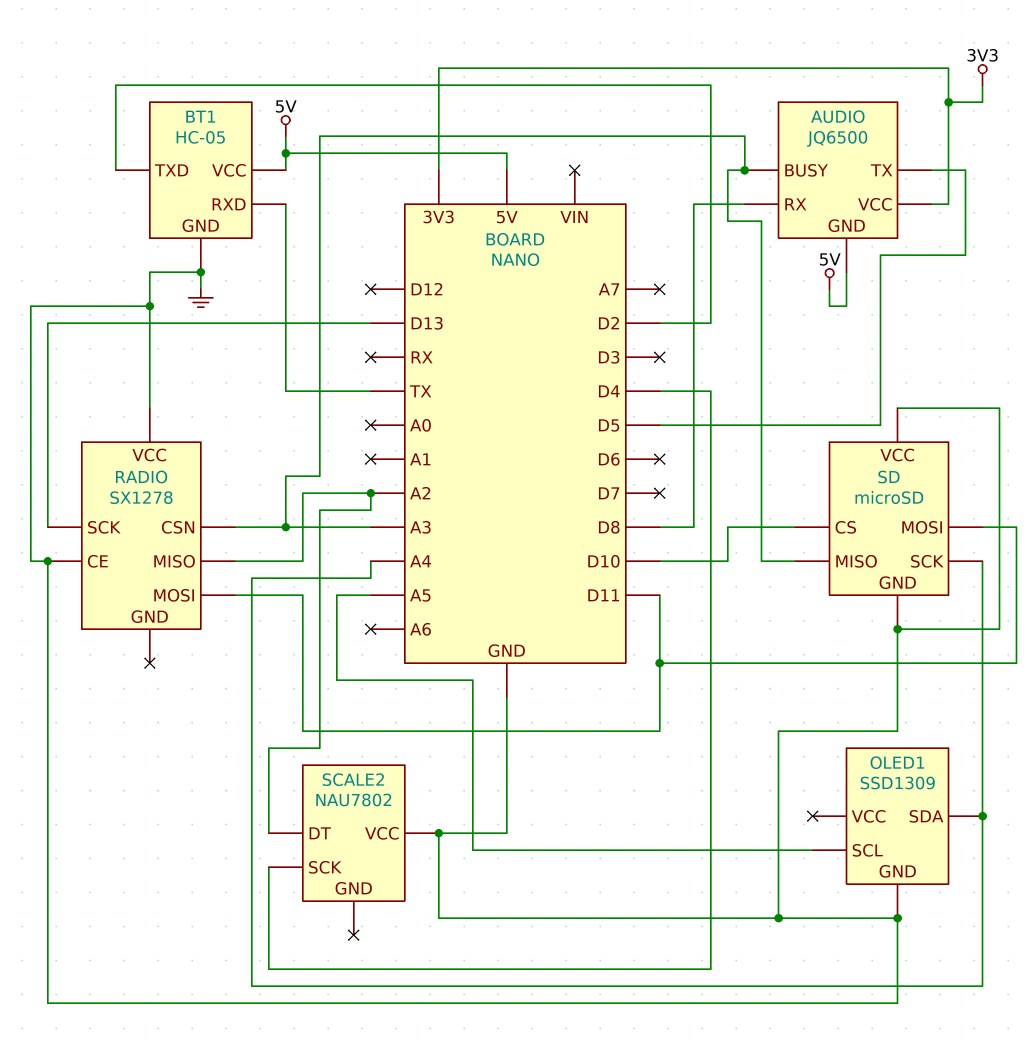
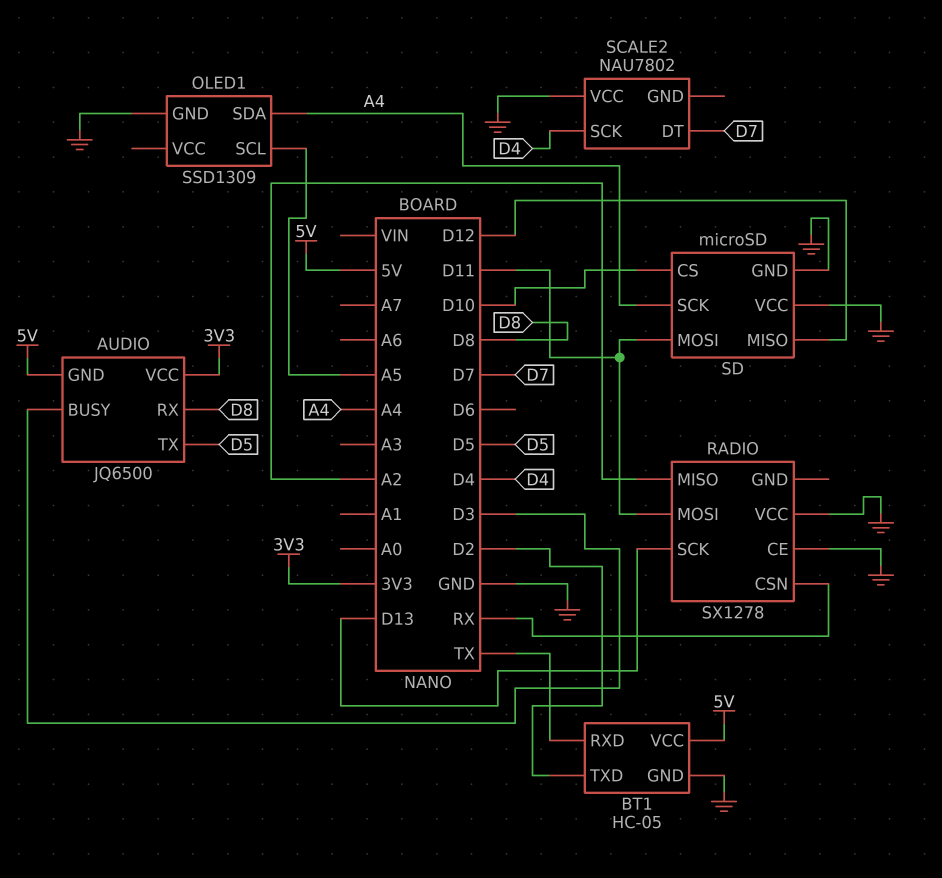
AUDIO pin BUSY: A3 -> D3
RADIO pin CSN: A3 -> RX
SCALE2 pin DT: A2 -> D7
SD pin MISO: A3 -> D12

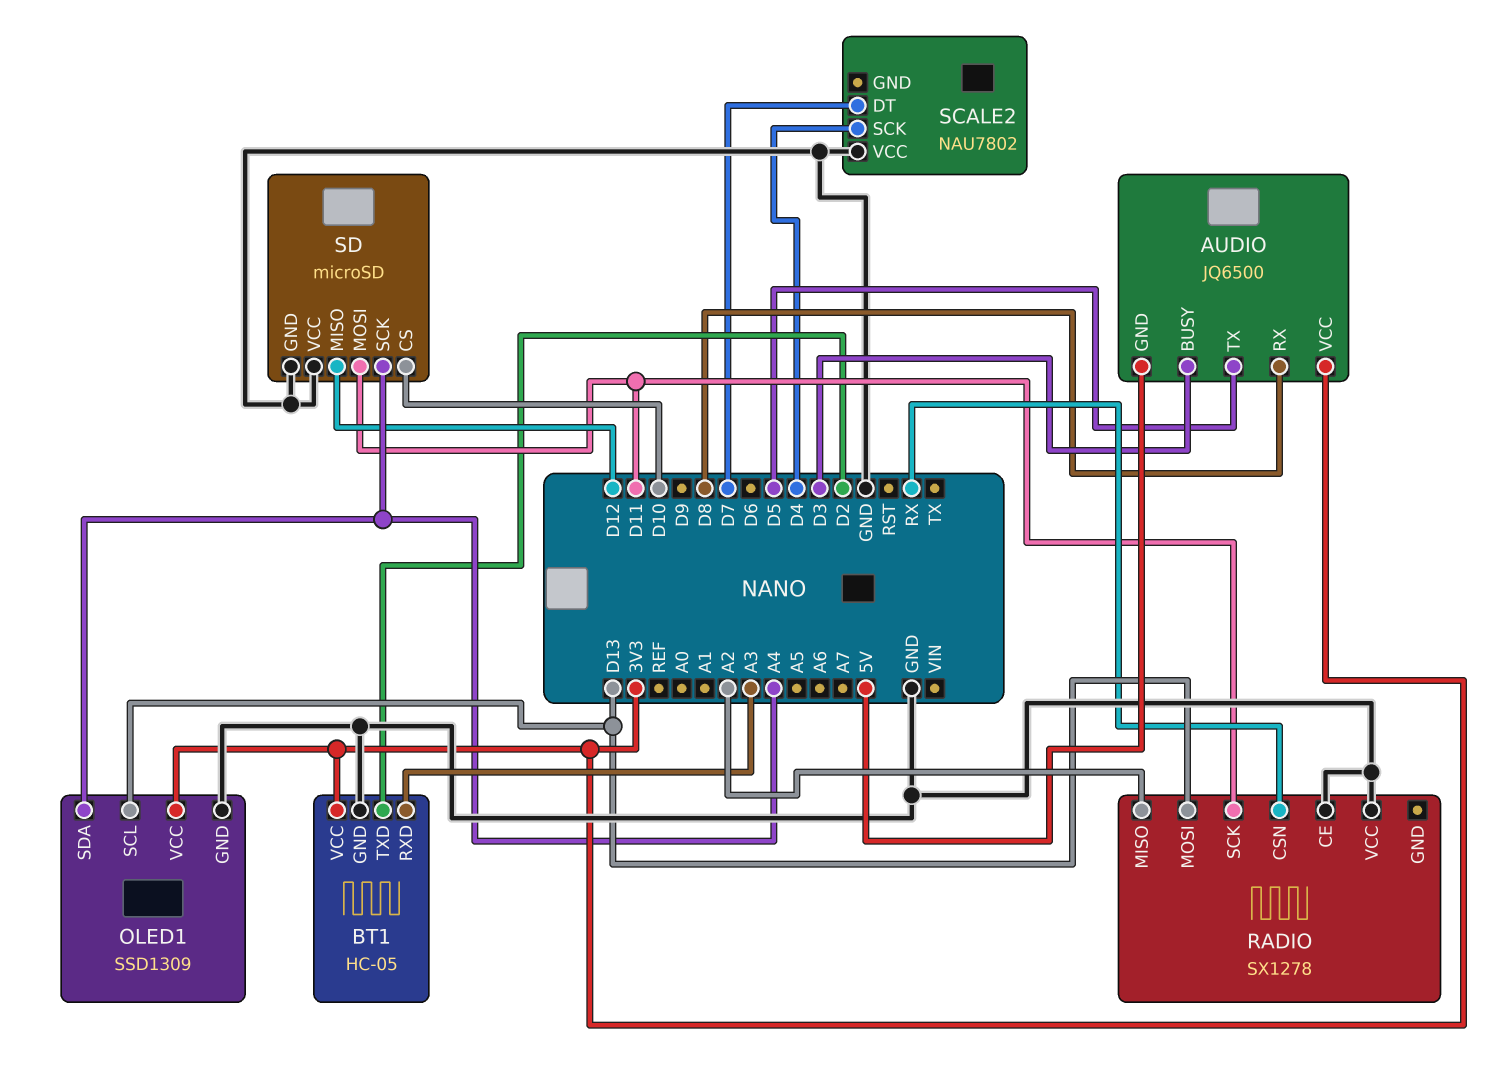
BT1 pin RXD: TX -> A3
BT1 pin VCC: 5V -> 3V3
OLED1 pin SCL: A5 -> D13
OLED1 pin VCC: none -> 3V3
RADIO pin MOSI: D11 -> D13
RADIO pin SCK: D13 -> D11

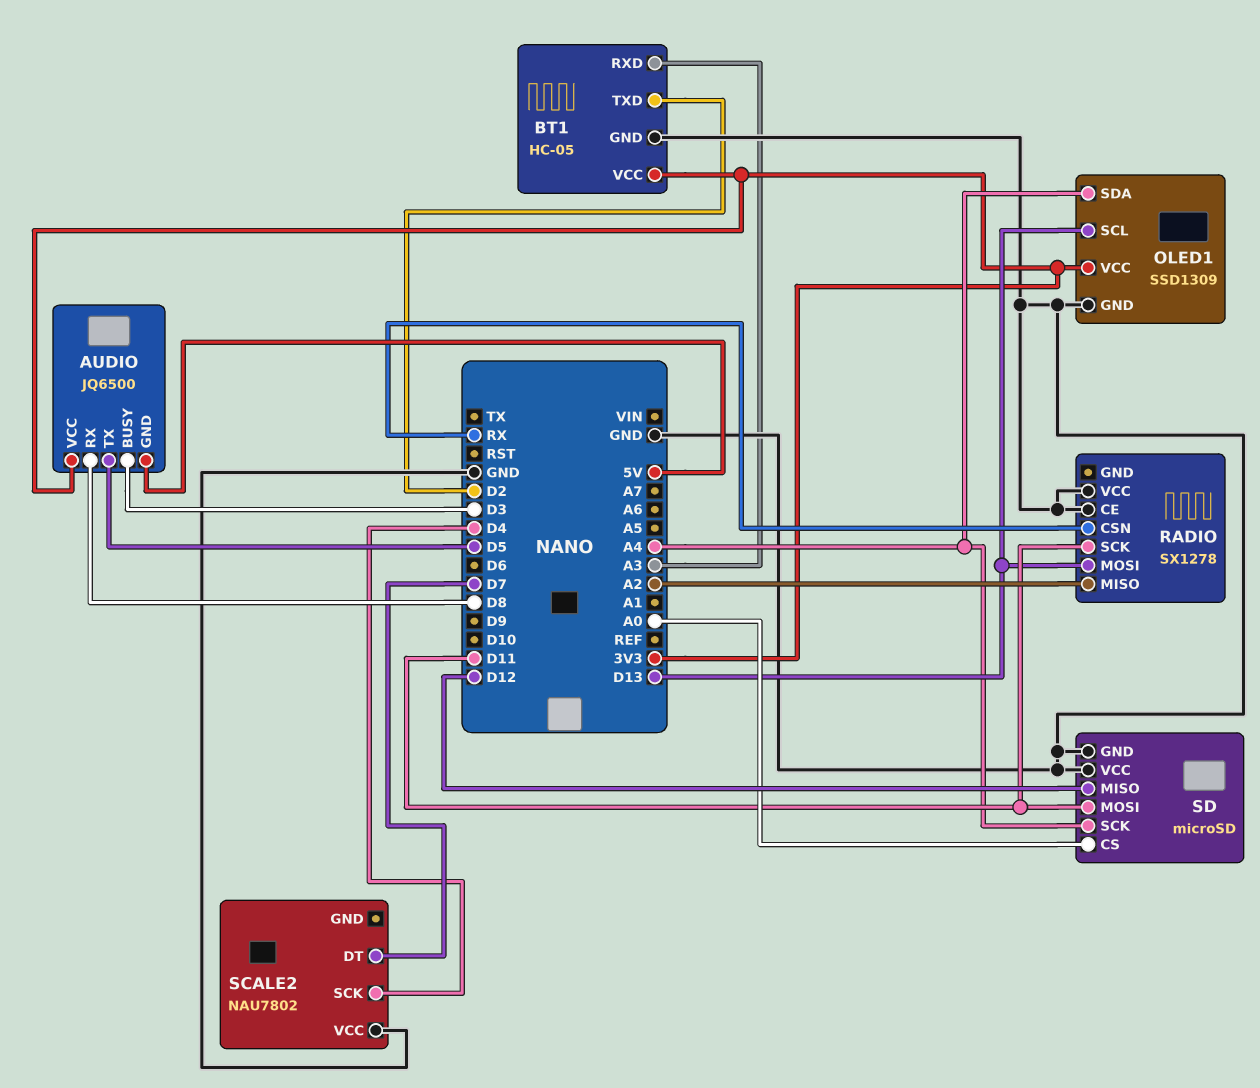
SD pin CS: D10 -> A0

